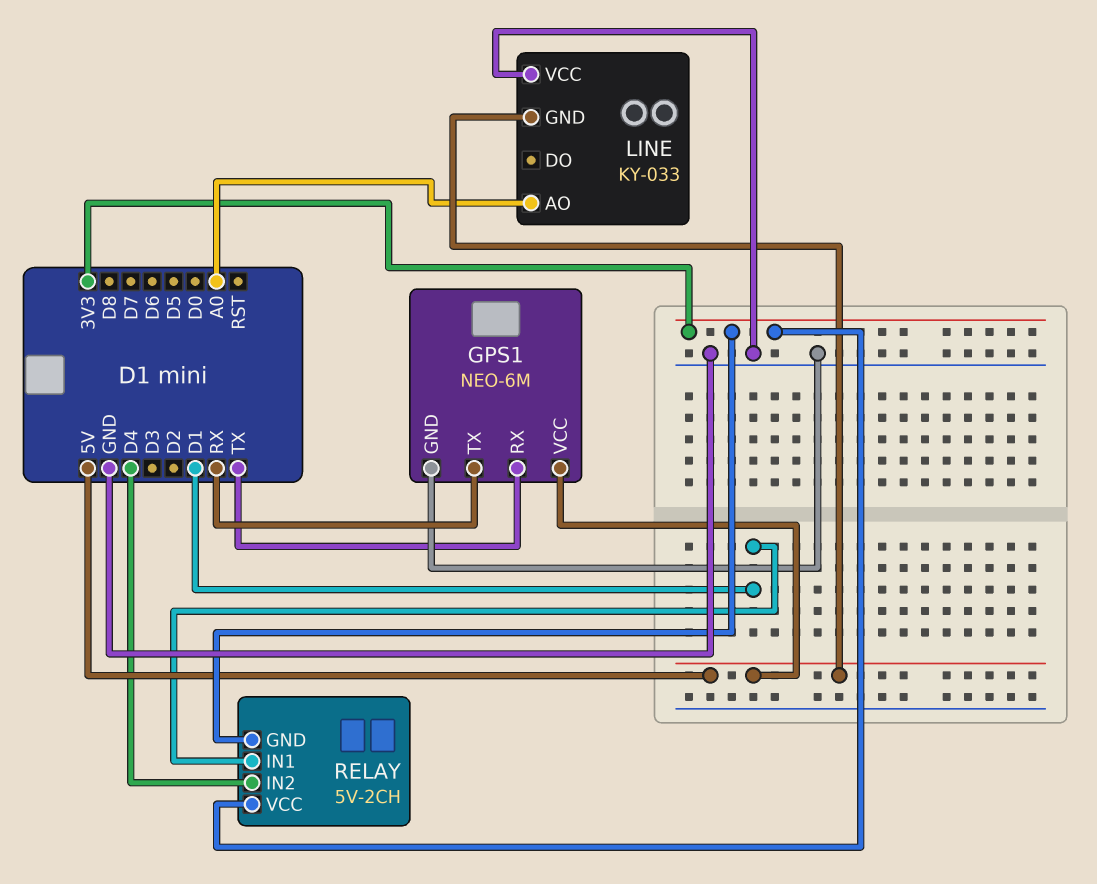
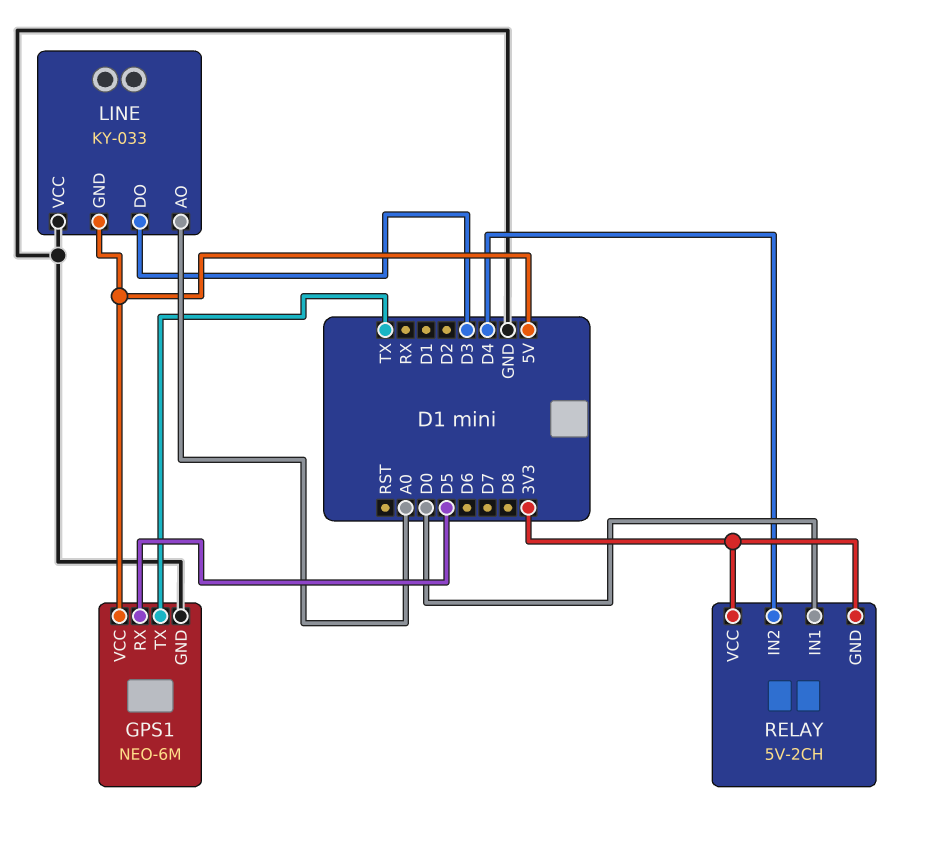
GPS1 pin RX: TX -> D5
GPS1 pin TX: RX -> TX
LINE pin DO: none -> D3
RELAY pin IN1: D1 -> D0

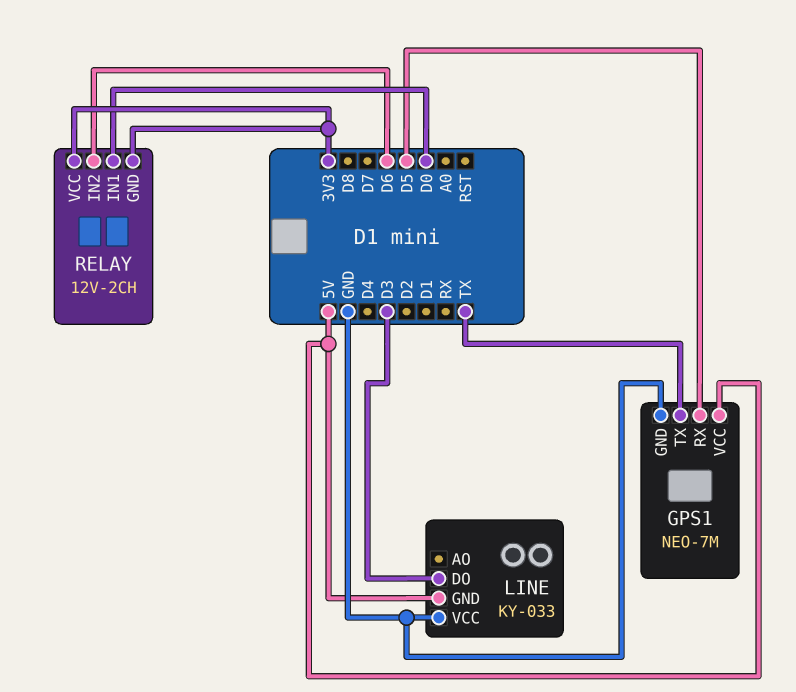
GPS1: NEO-6M -> NEO-7M
LINE pin AO: A0 -> none
RELAY: 5V-2CH -> 12V-2CH
RELAY pin IN2: D4 -> D6

